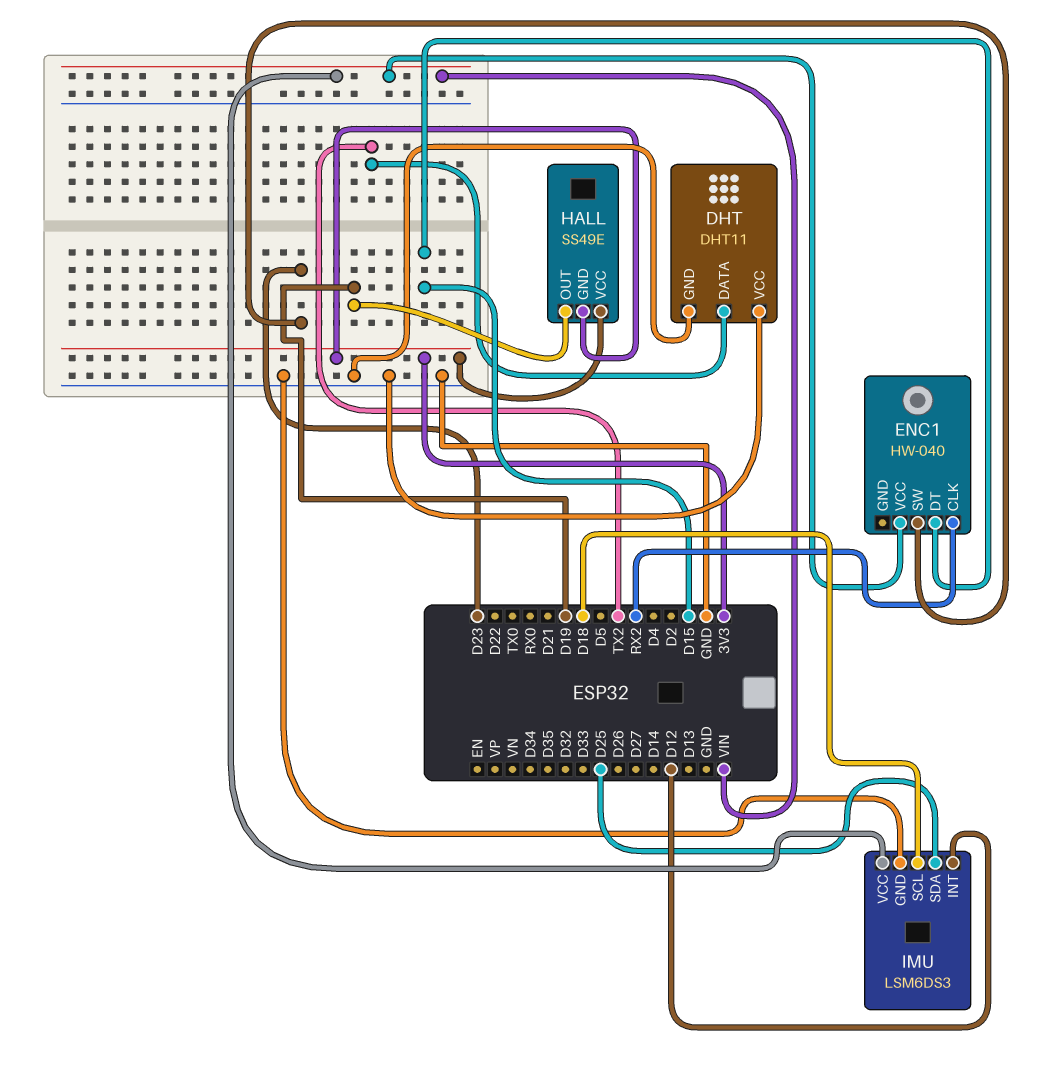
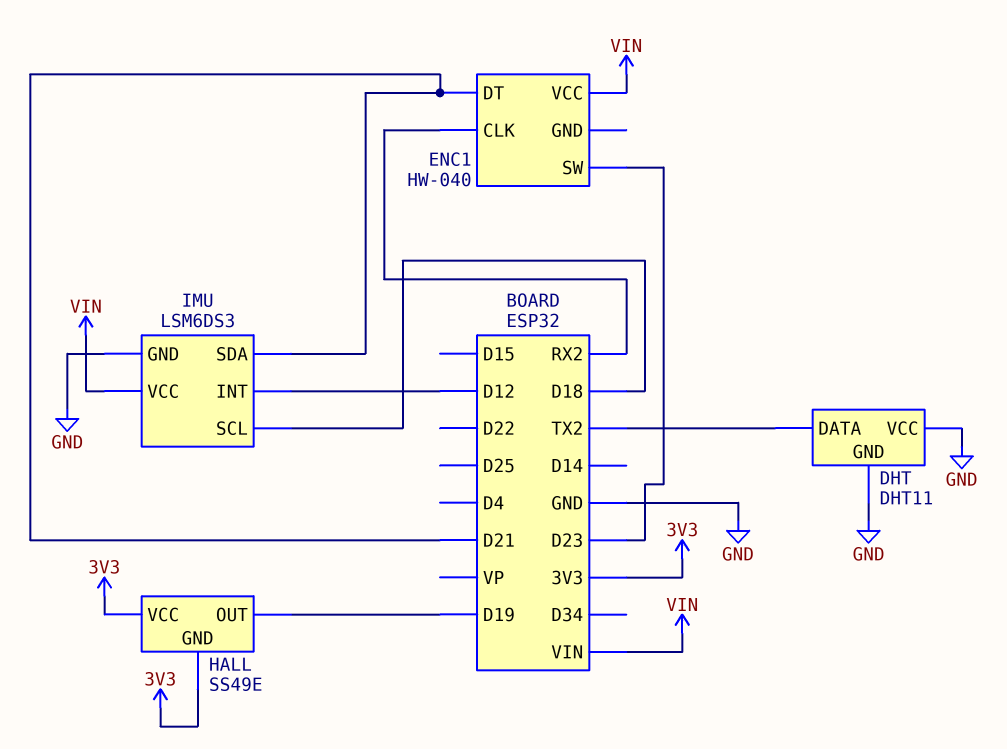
ENC1 pin DT: D15 -> D21
IMU pin SDA: D25 -> D21

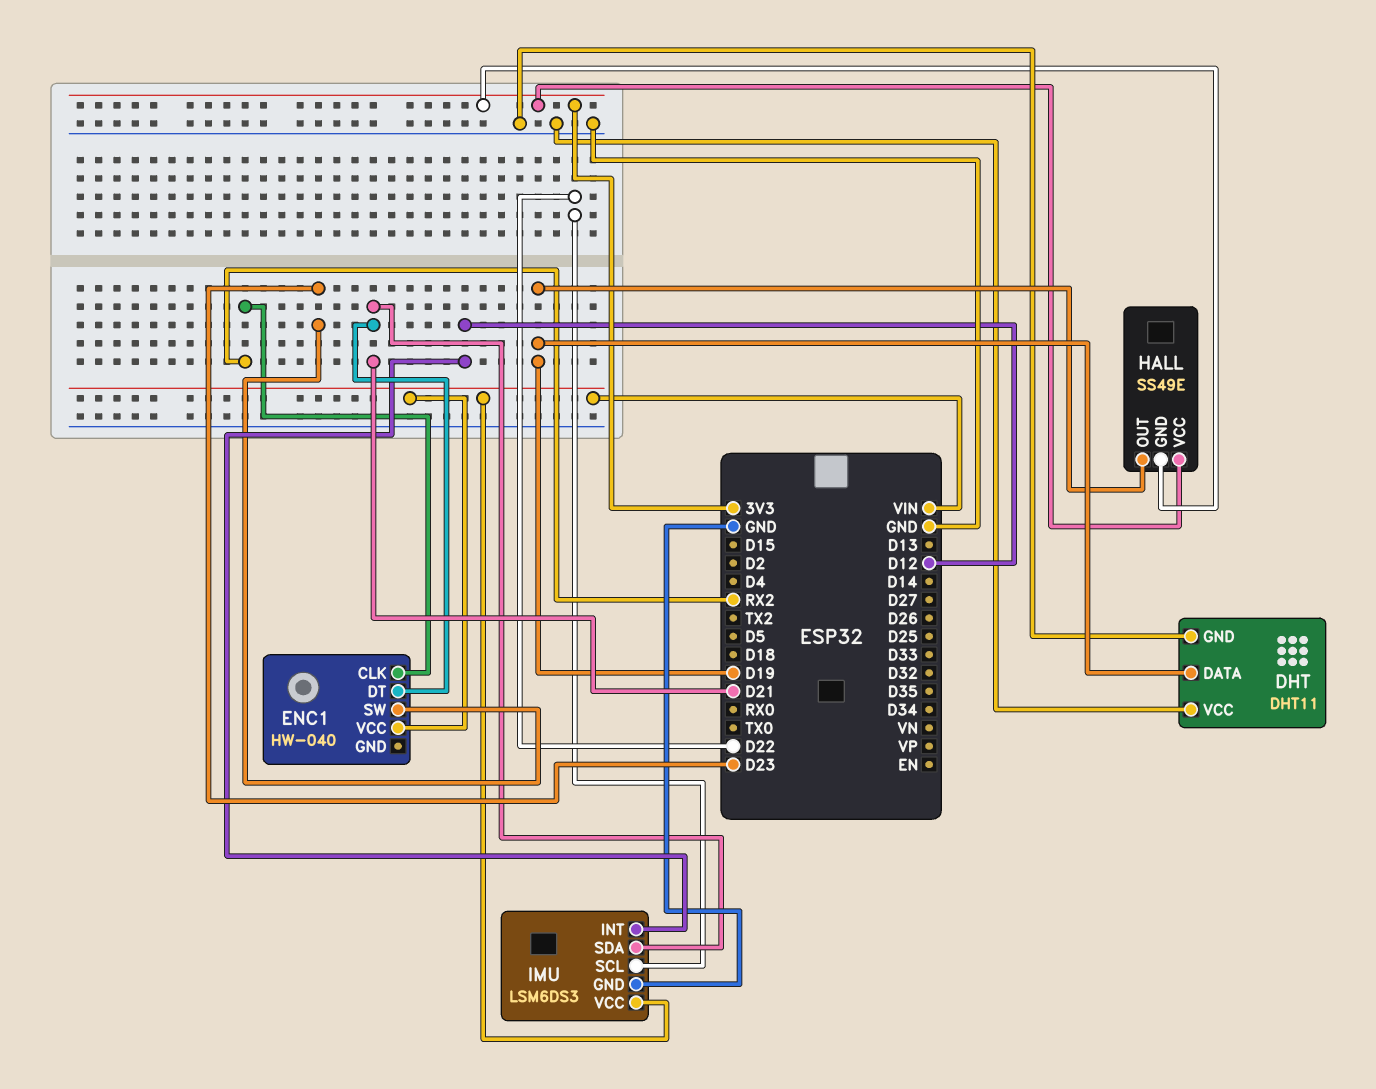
DHT pin DATA: TX2 -> D19
IMU pin SCL: D18 -> D22

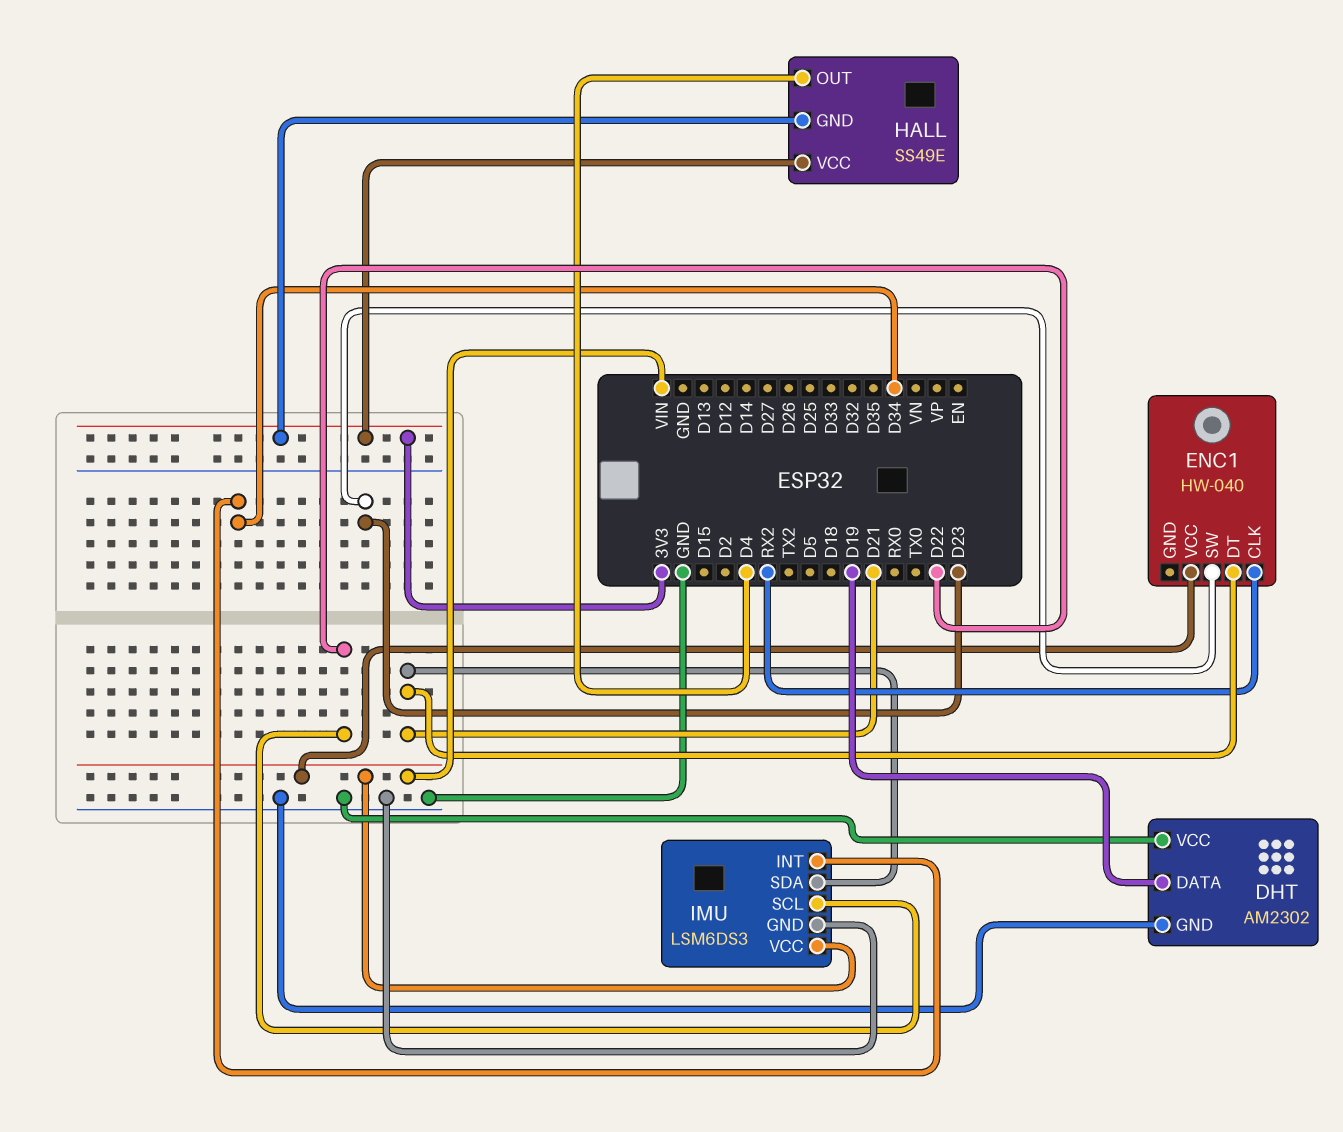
DHT: DHT11 -> AM2302
HALL pin OUT: D19 -> D4
IMU pin INT: D12 -> D34

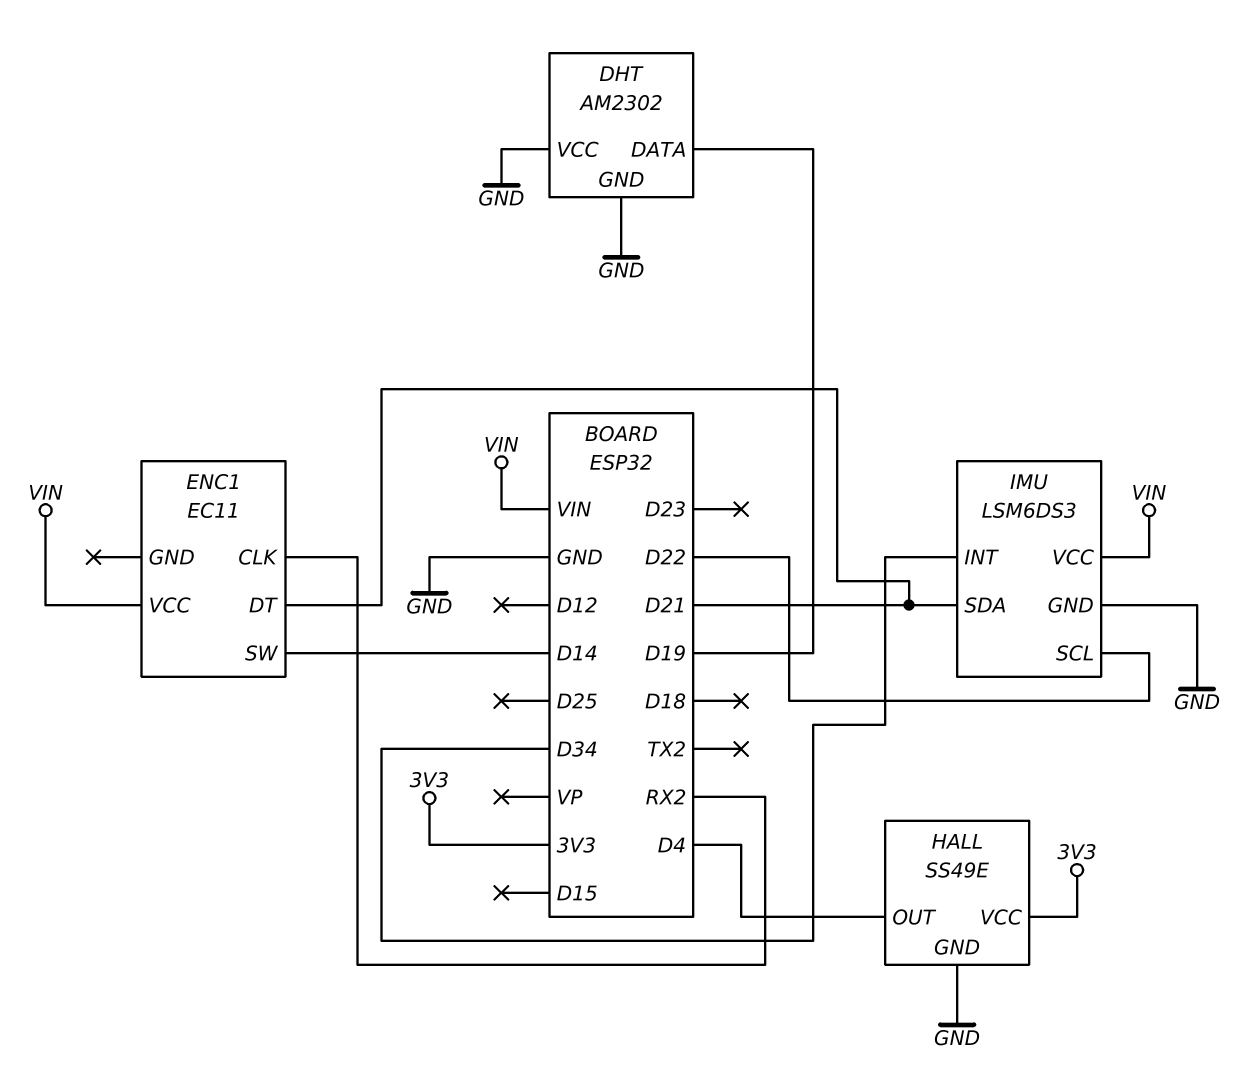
ENC1: HW-040 -> EC11
ENC1 pin SW: D23 -> D14
HALL pin GND: 3V3 -> GND

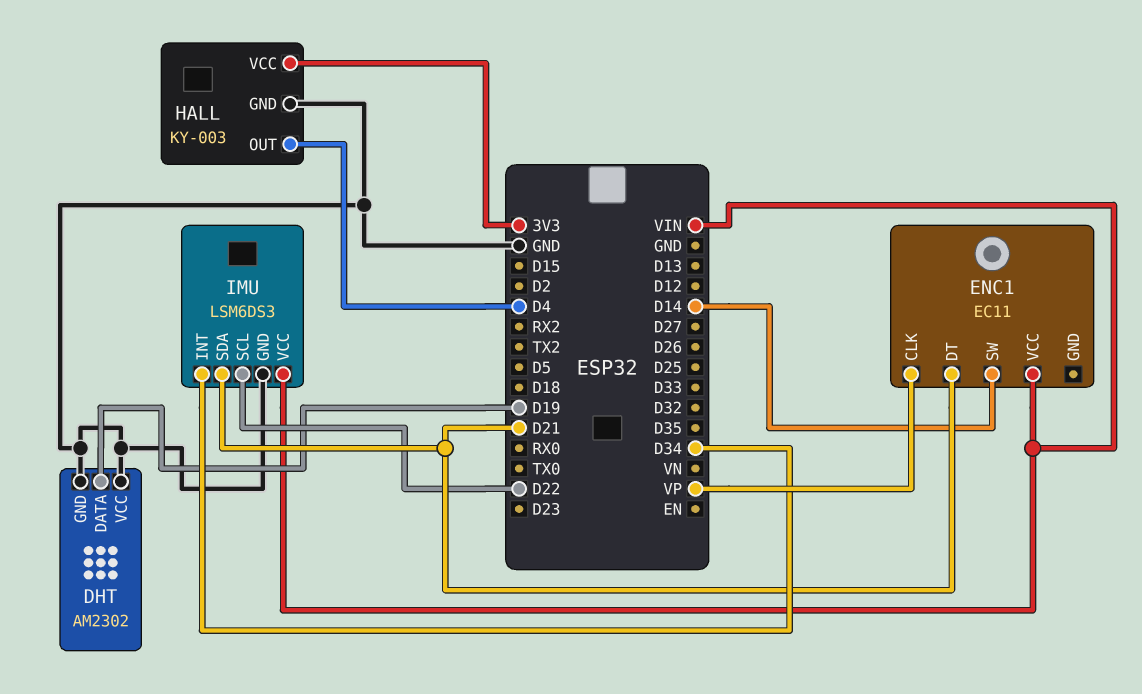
ENC1 pin CLK: RX2 -> VP
HALL: SS49E -> KY-003

